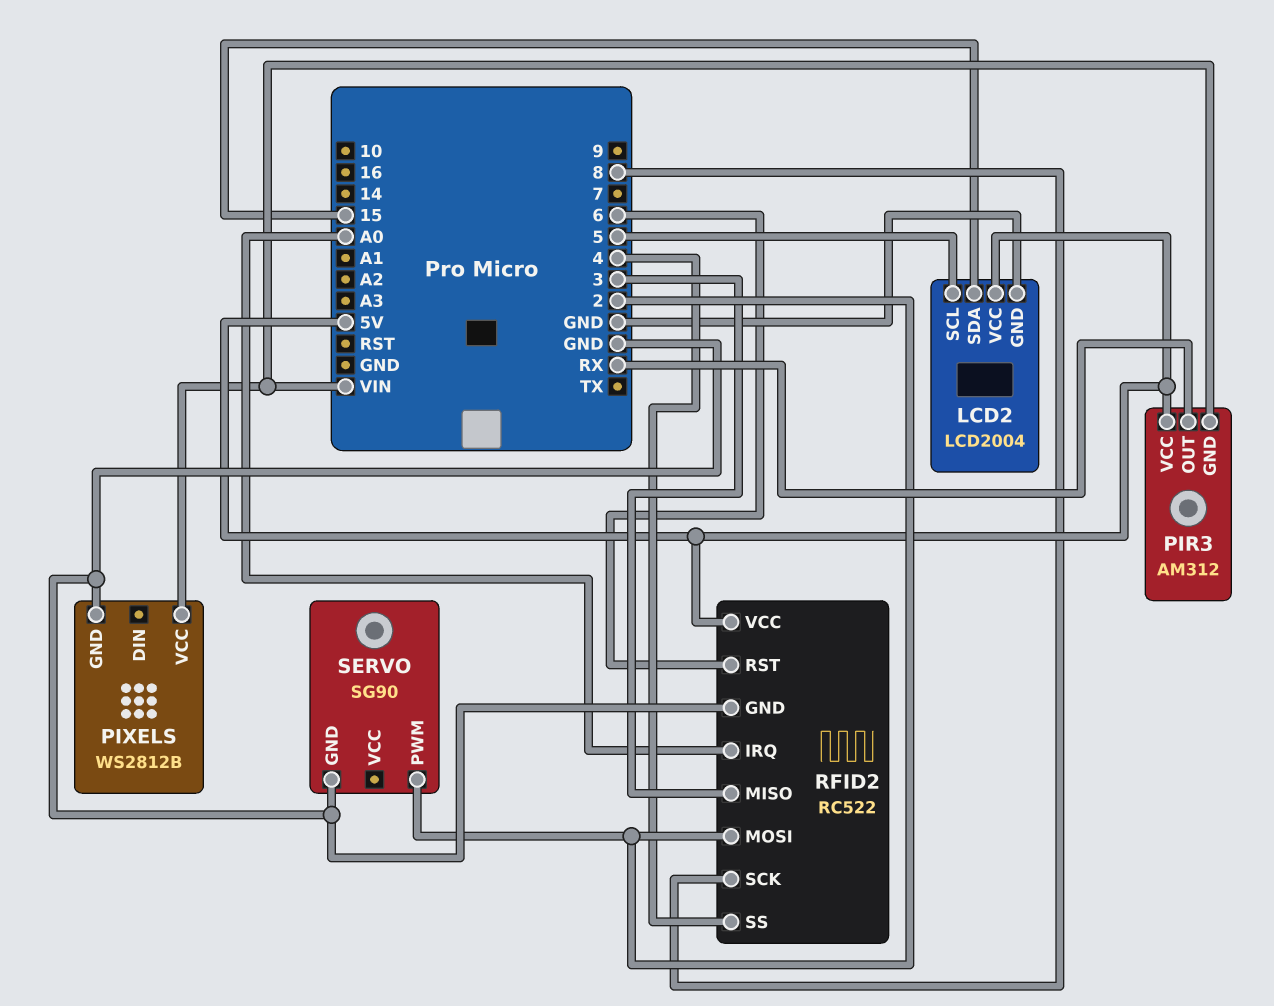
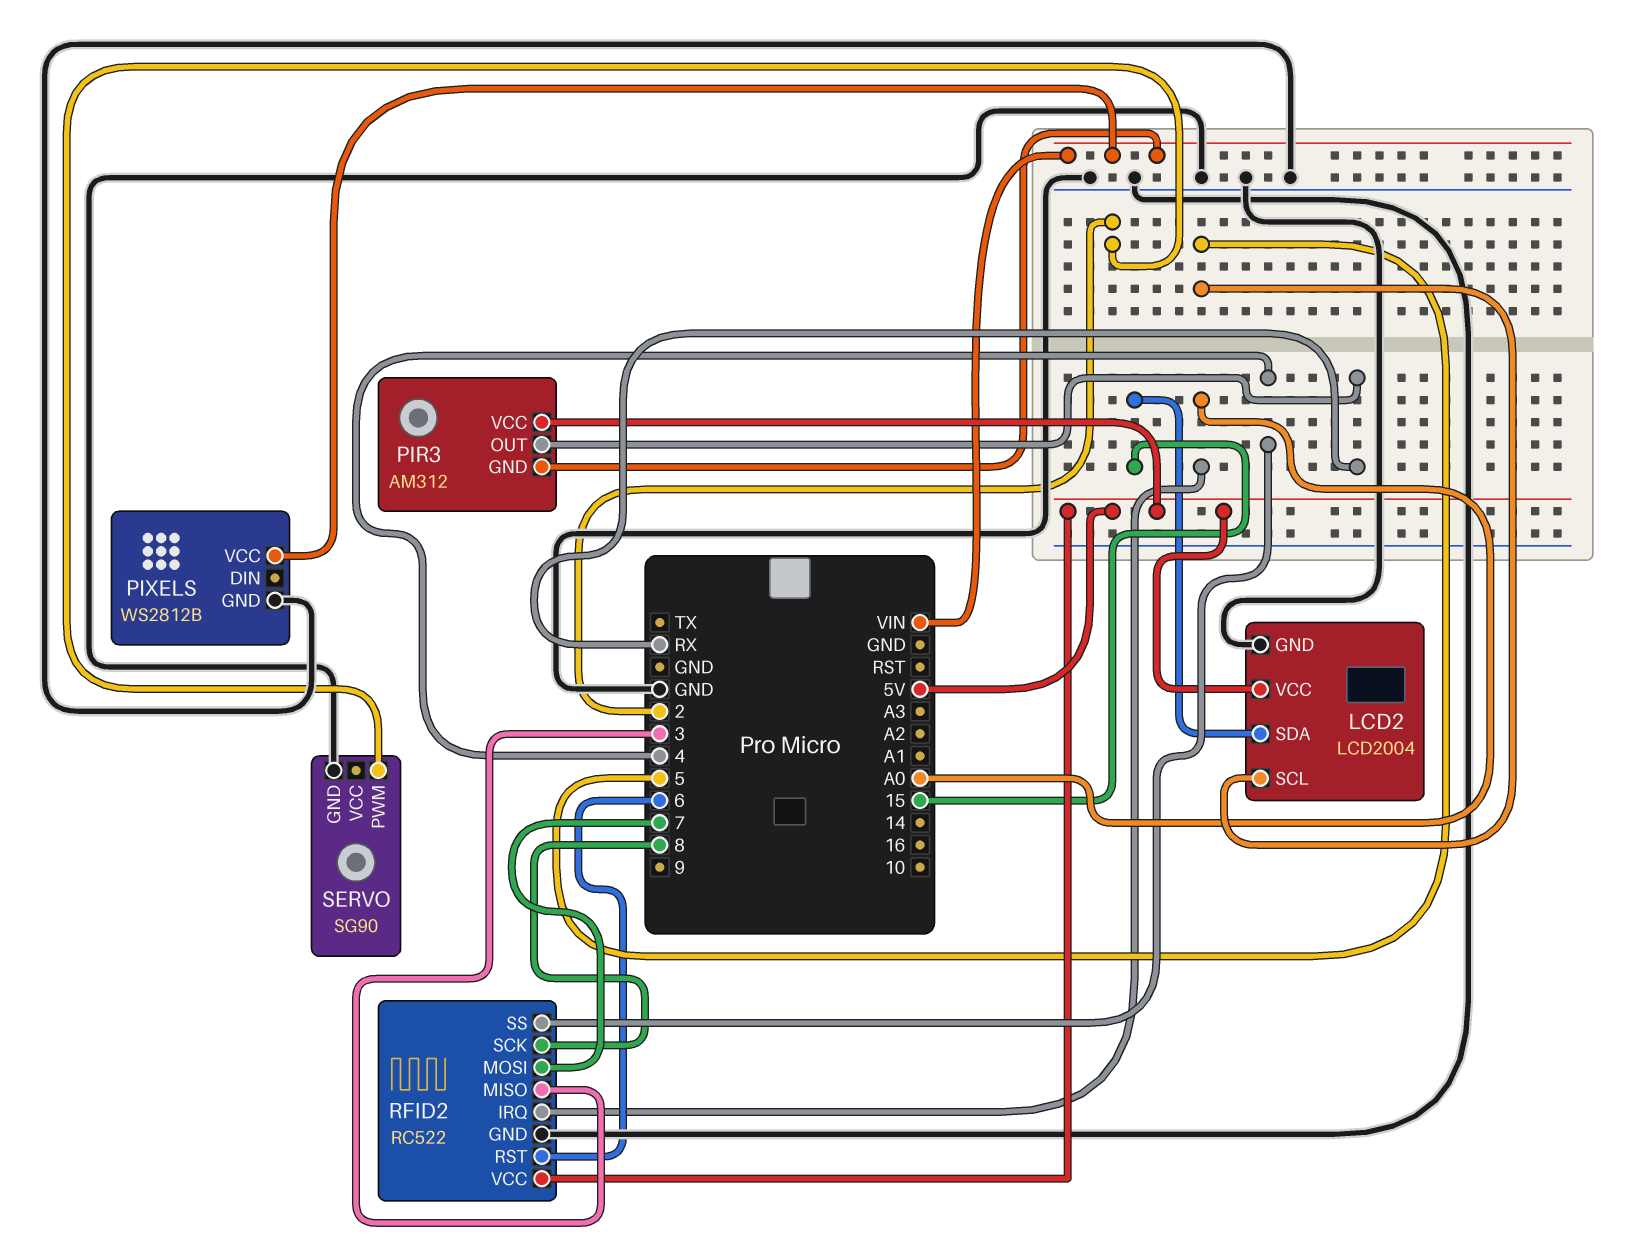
RFID2 pin MOSI: 2 -> 7

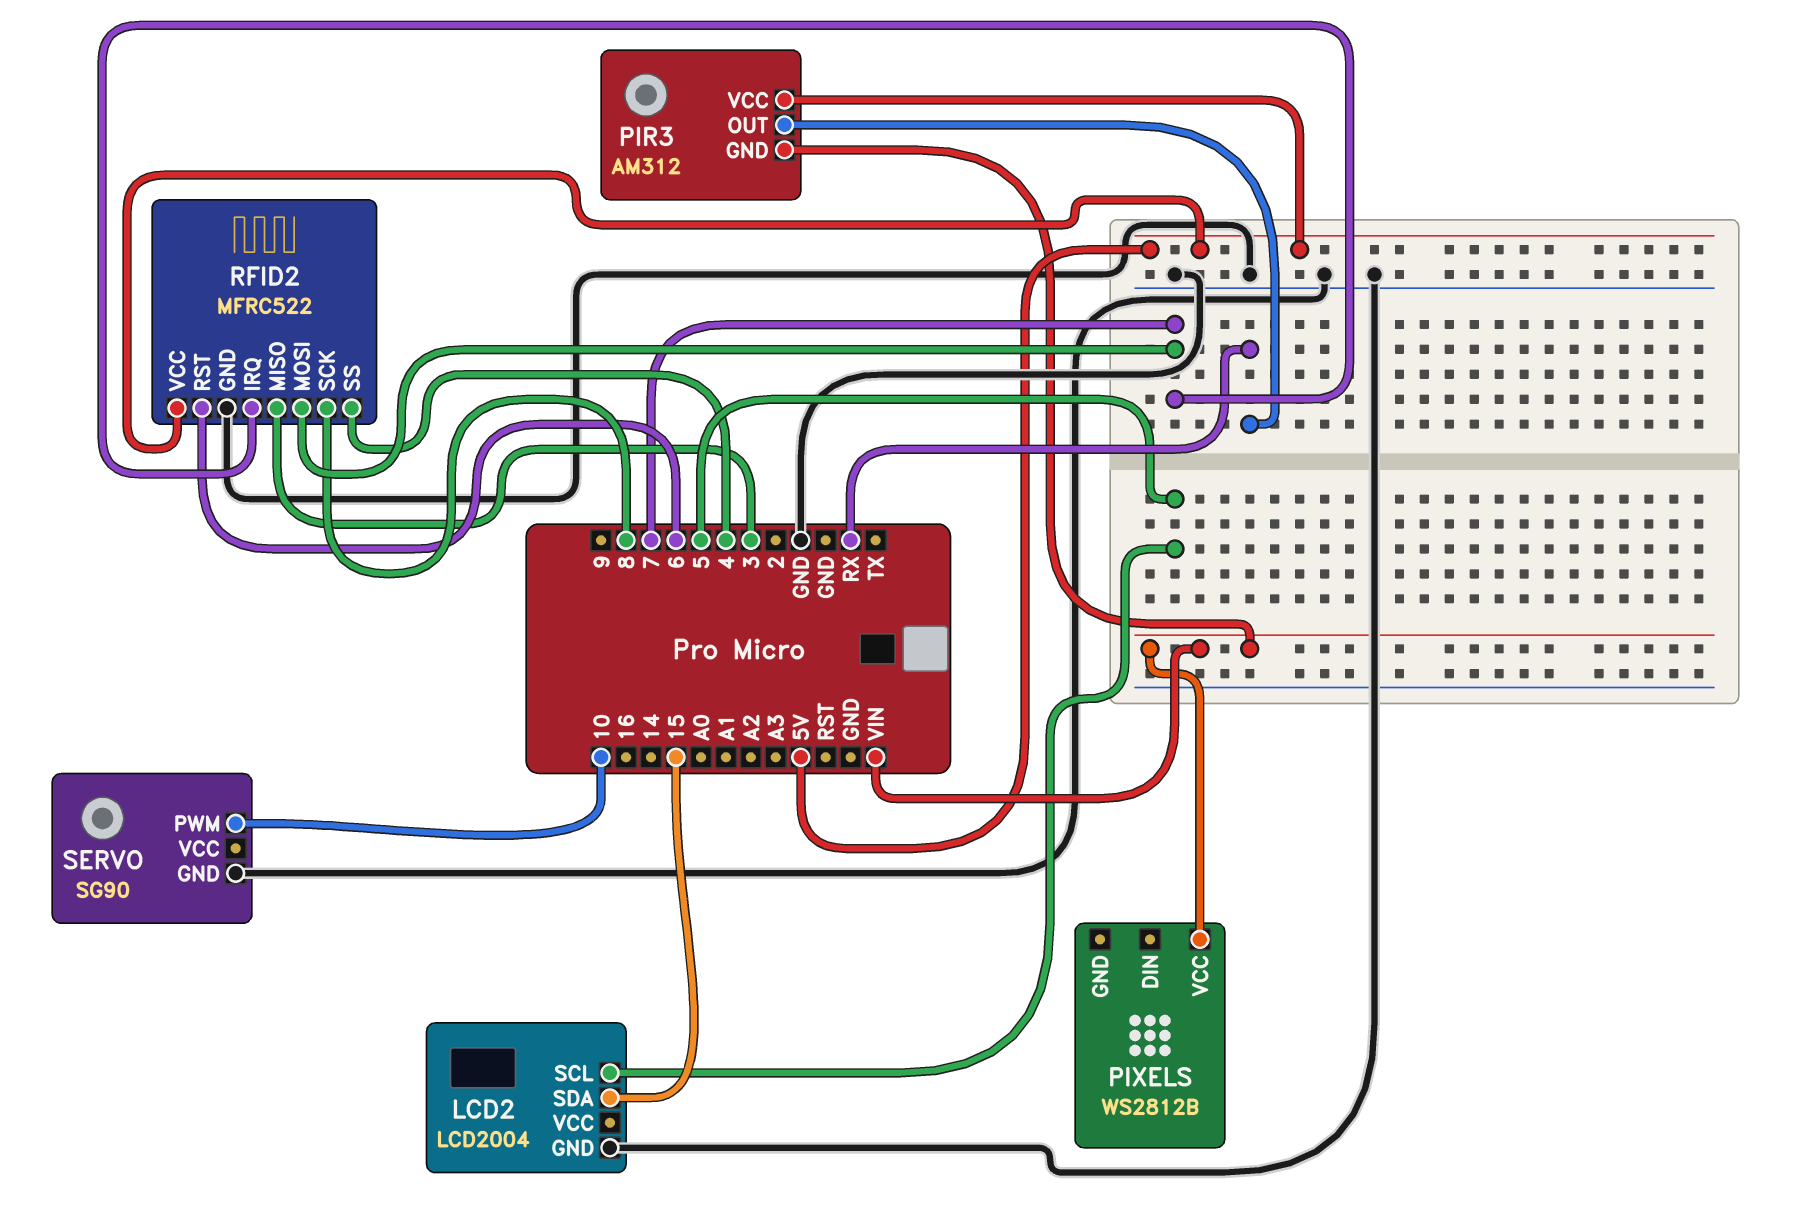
LCD2 pin VCC: 5V -> none
PIXELS pin GND: GND -> none
RFID2: RC522 -> MFRC522
RFID2 pin IRQ: A0 -> 7
SERVO pin PWM: 2 -> 10

